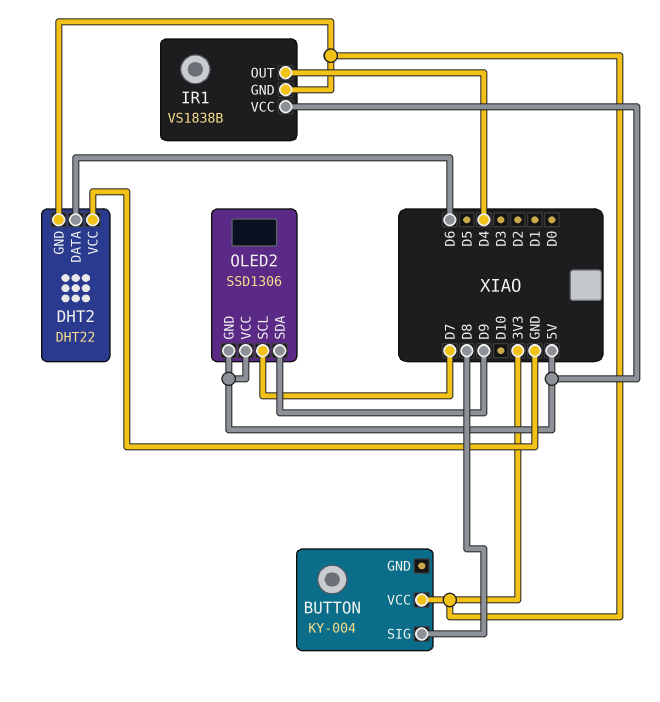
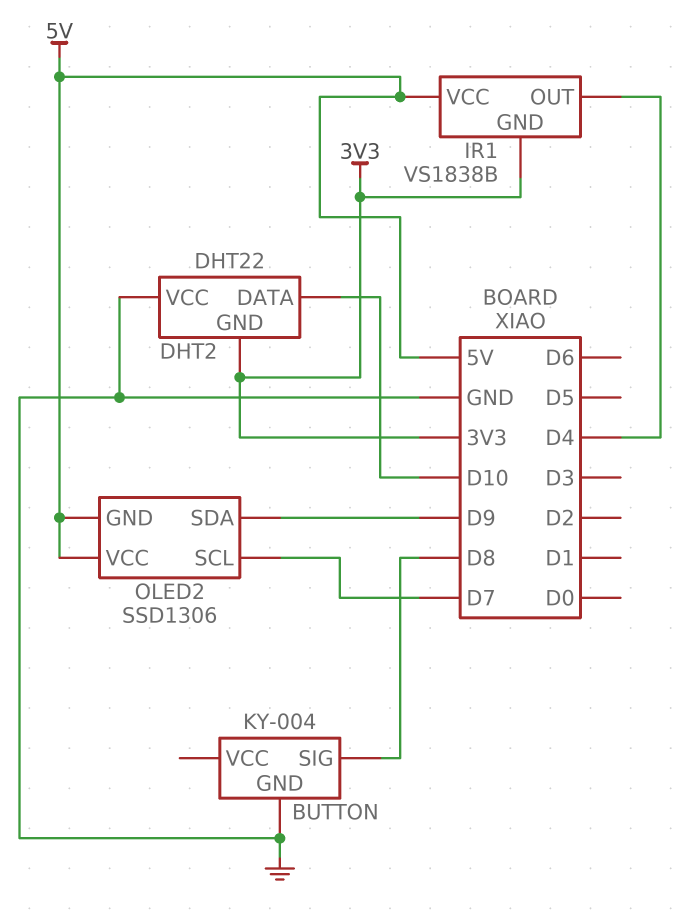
BUTTON pin GND: none -> GND
BUTTON pin VCC: 3V3 -> none
DHT2 pin DATA: D6 -> D10

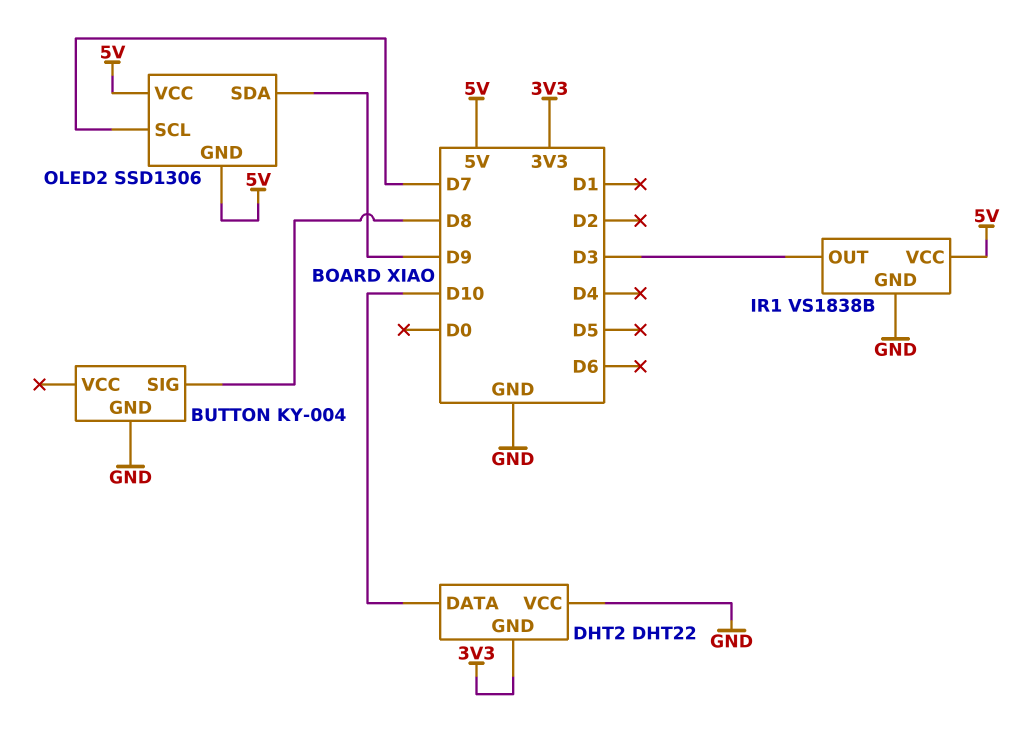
IR1 pin GND: 3V3 -> GND
IR1 pin OUT: D4 -> D3

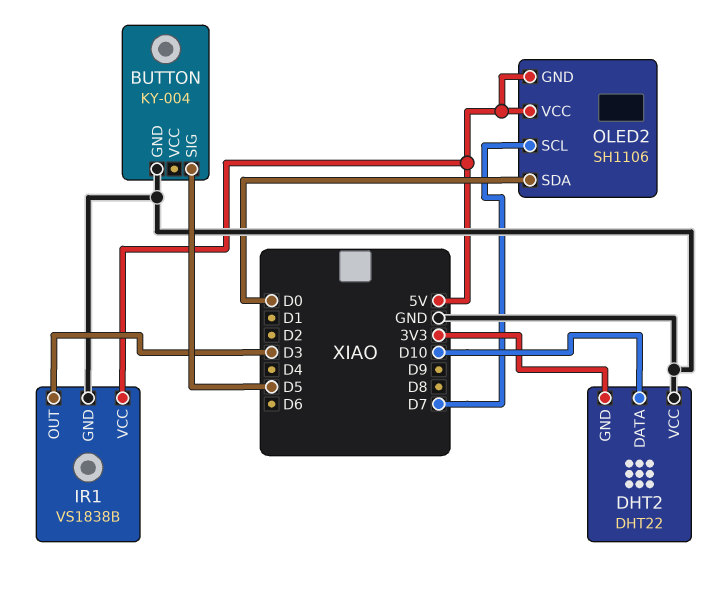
BUTTON pin SIG: D8 -> D5
OLED2: SSD1306 -> SH1106
OLED2 pin SDA: D9 -> D0

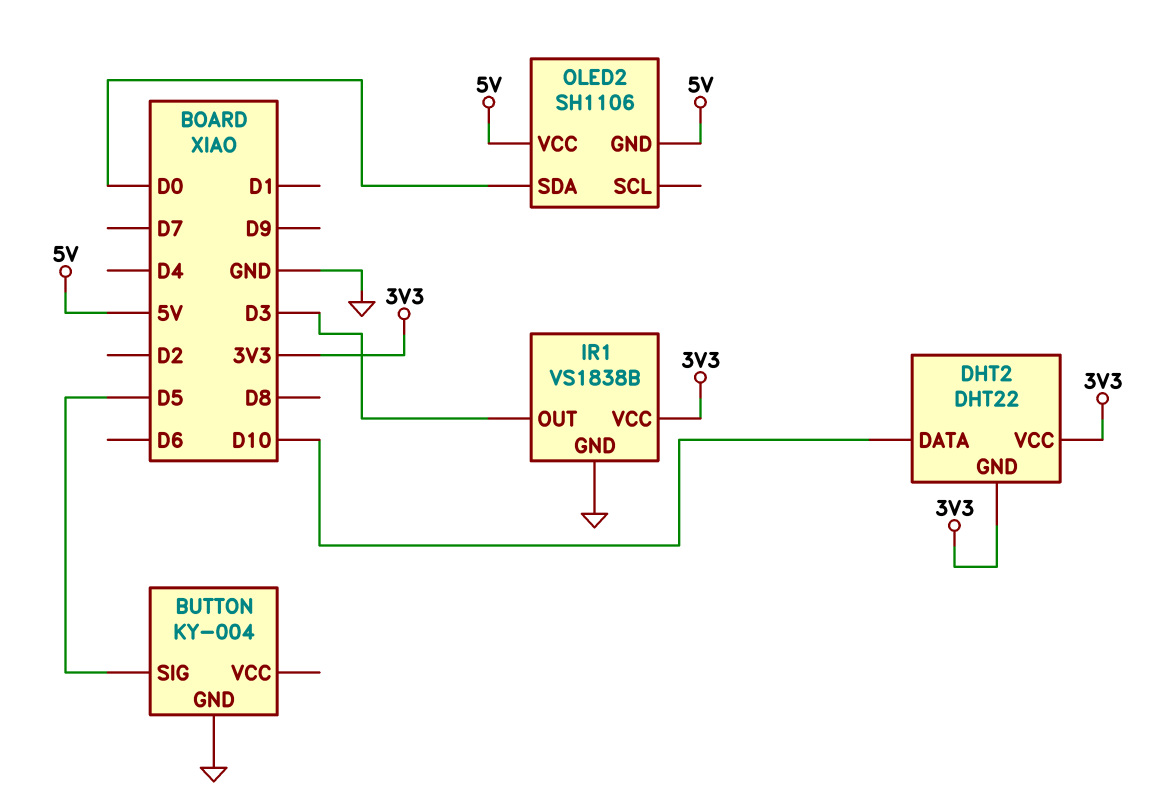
DHT2 pin VCC: GND -> 3V3
IR1 pin VCC: 5V -> 3V3
OLED2 pin SCL: D7 -> none

